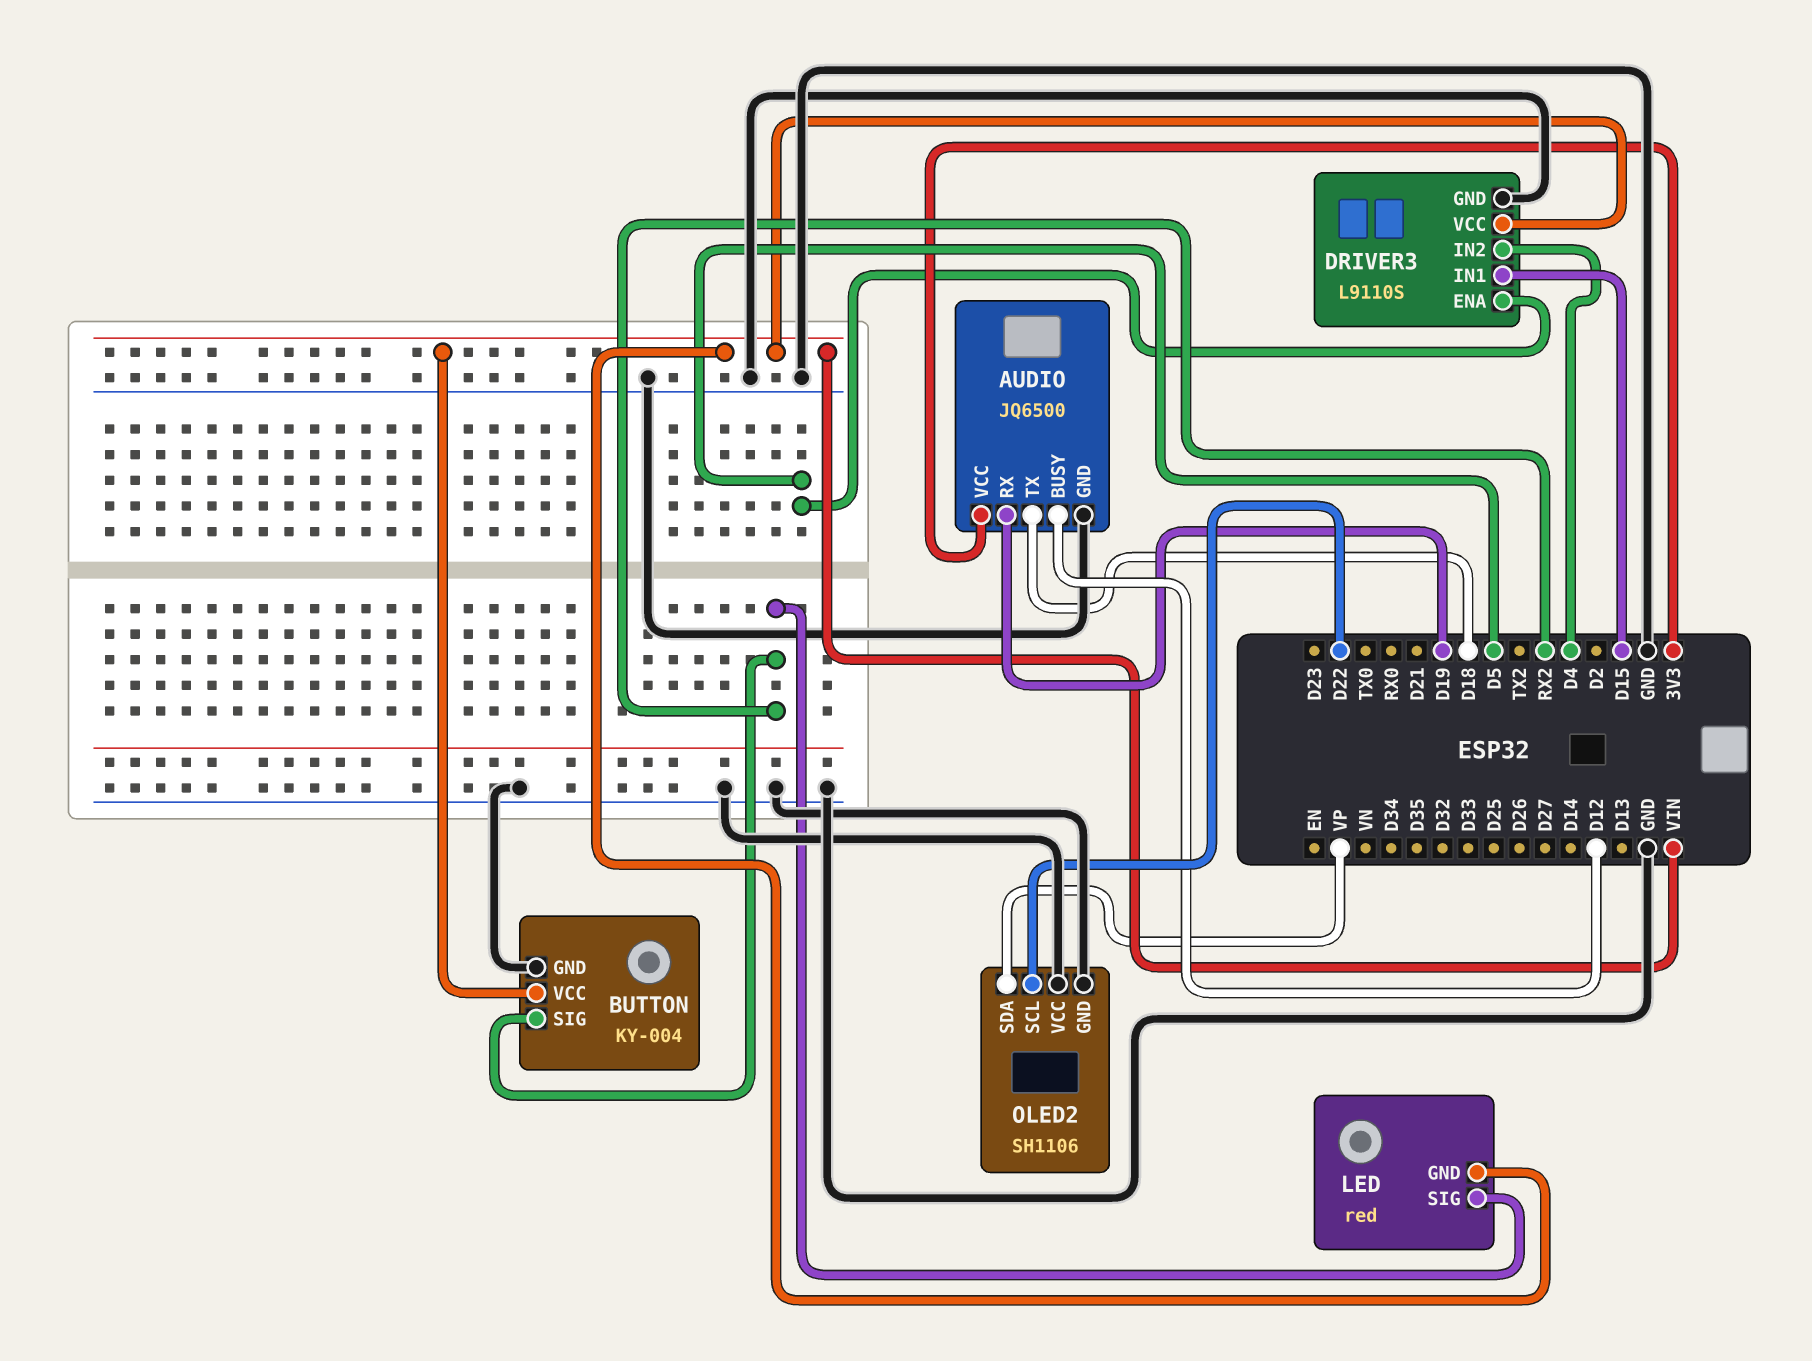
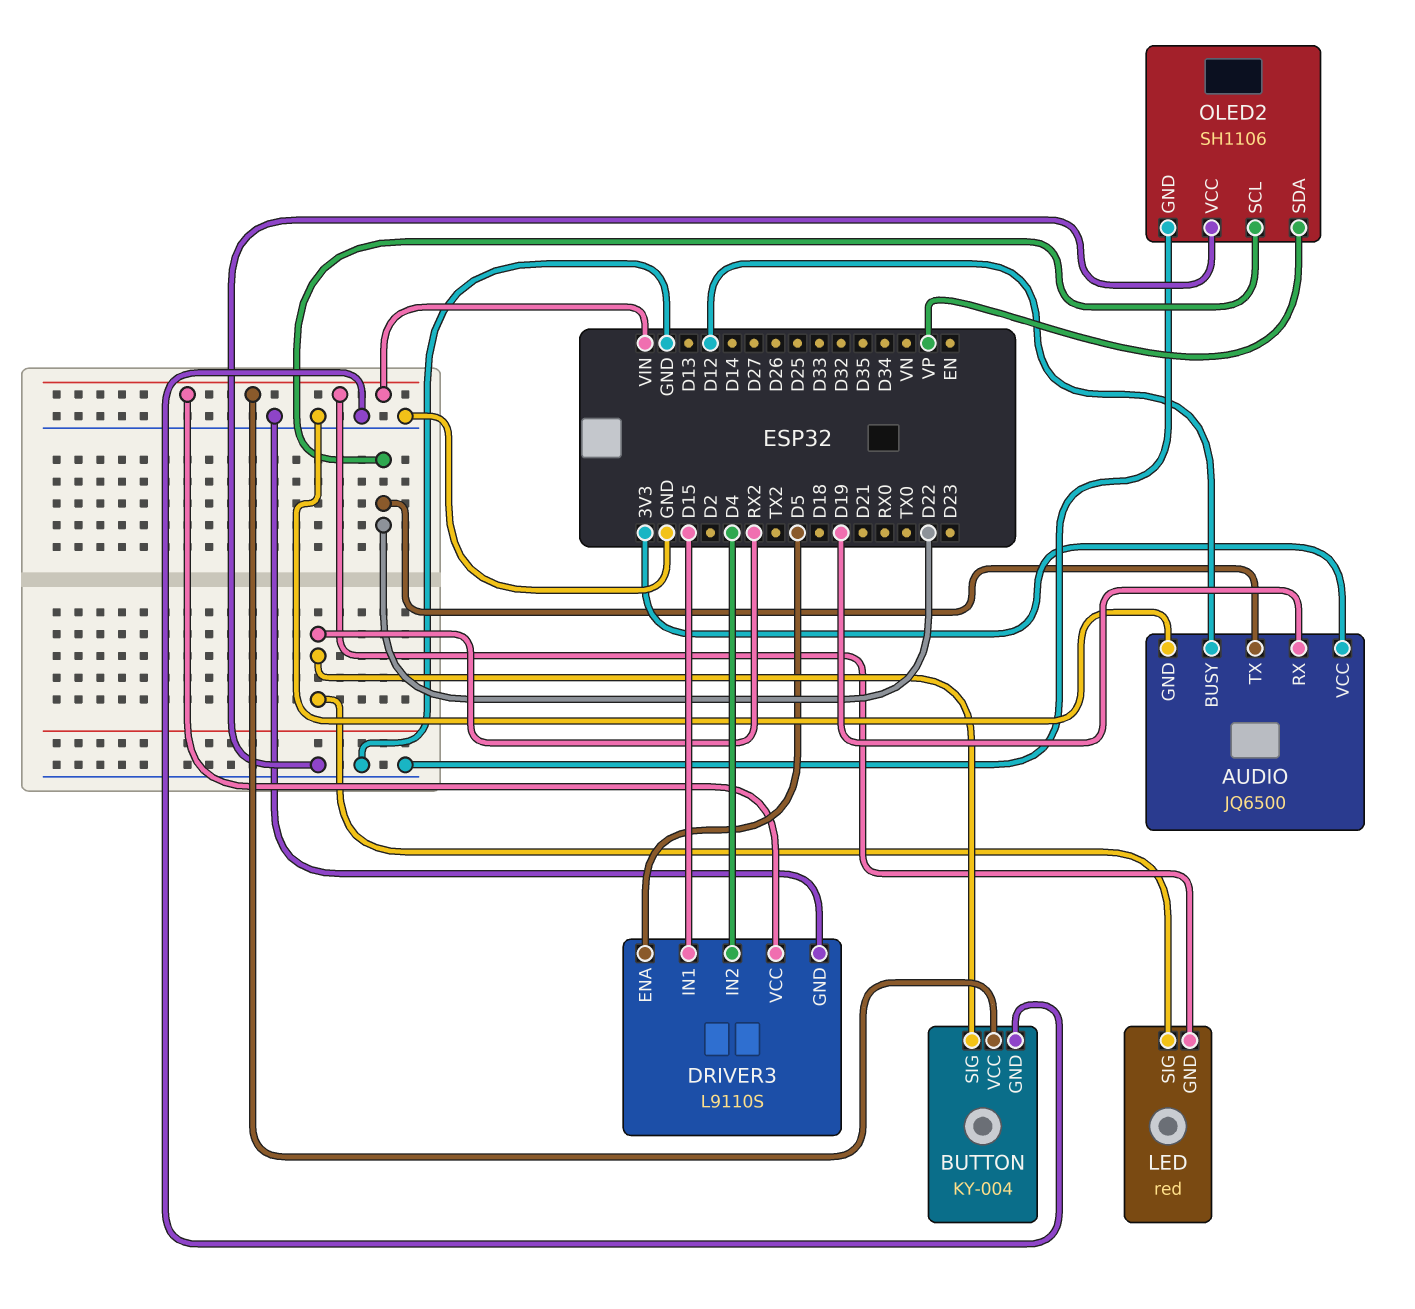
AUDIO pin TX: D18 -> D22

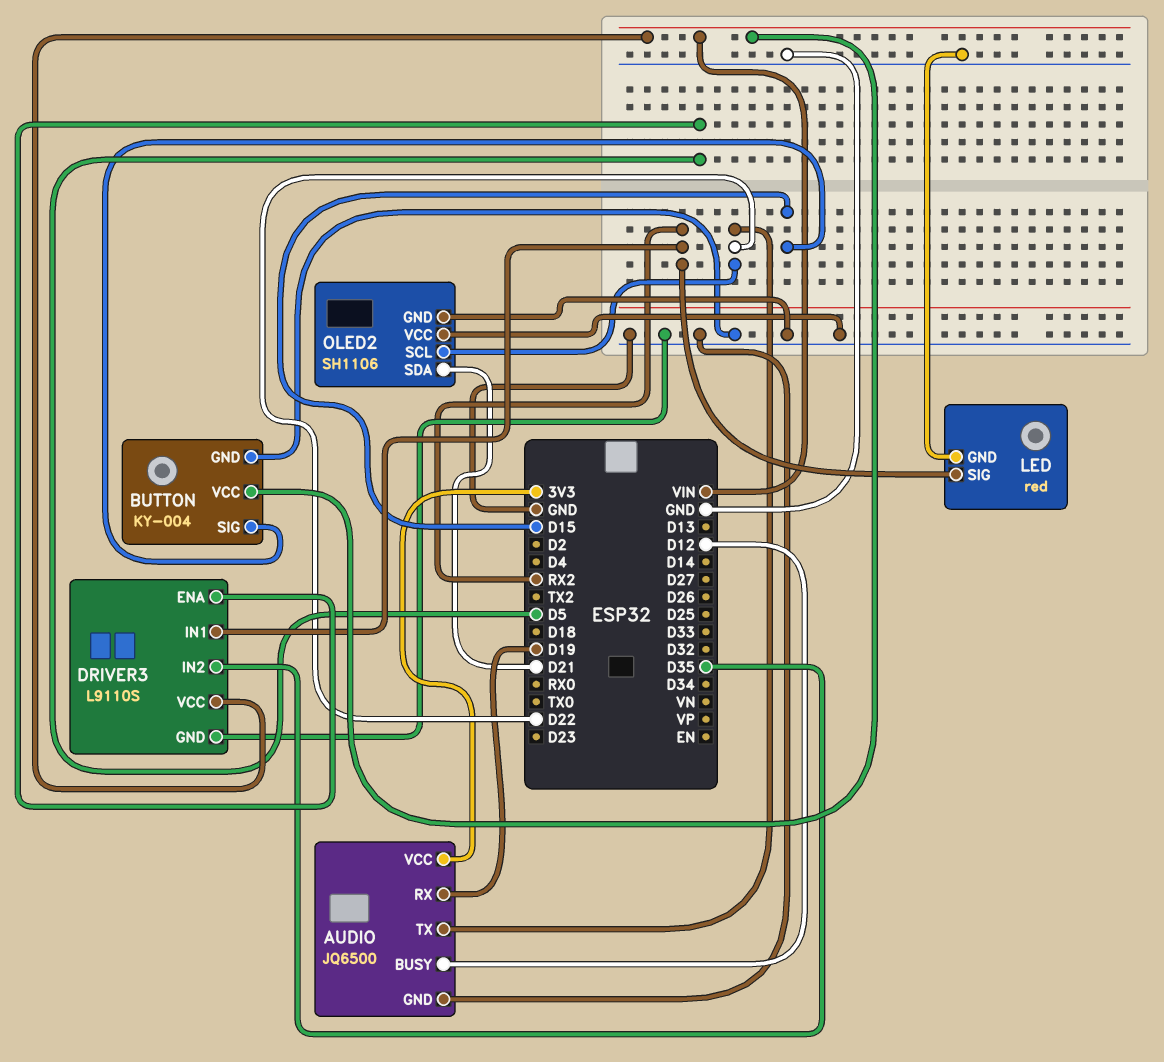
BUTTON pin SIG: RX2 -> D15
DRIVER3 pin IN1: D15 -> RX2
DRIVER3 pin IN2: D4 -> D35
LED pin GND: VIN -> GND
OLED2 pin SDA: VP -> D21

